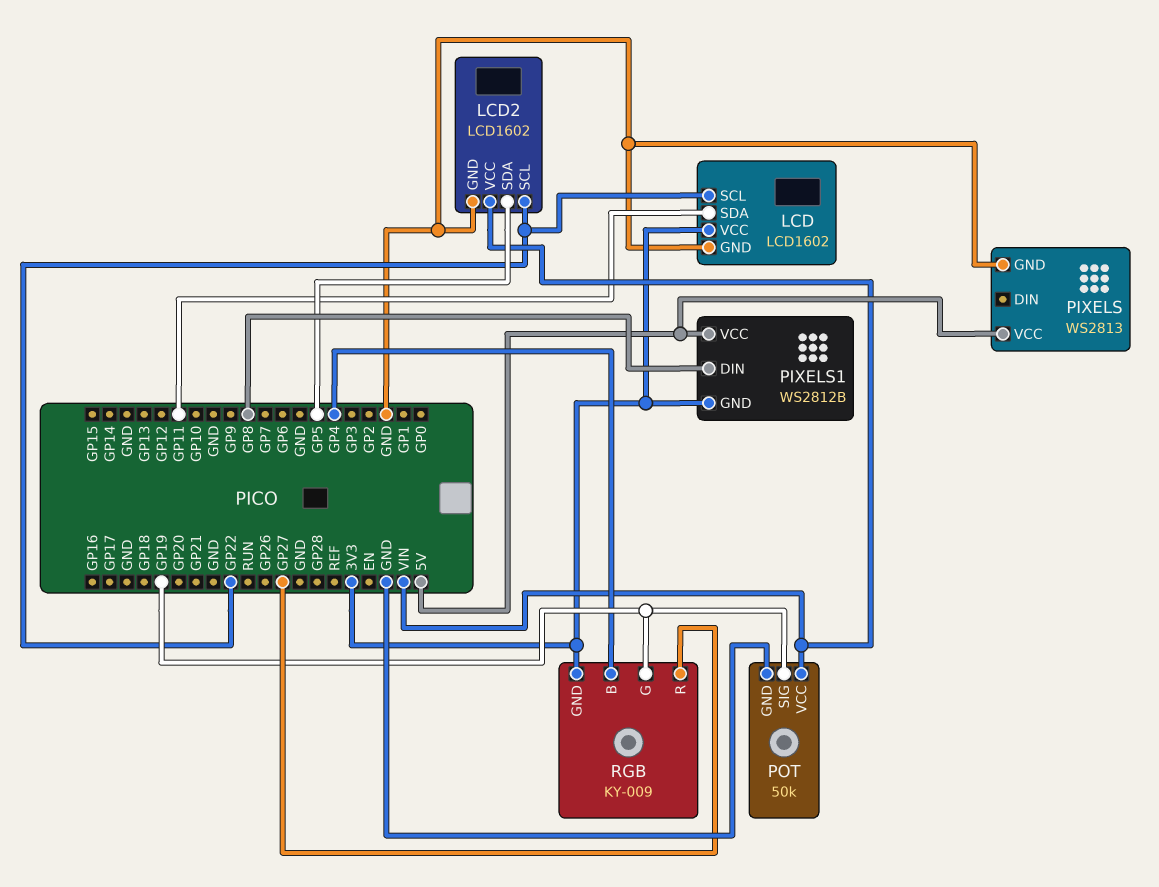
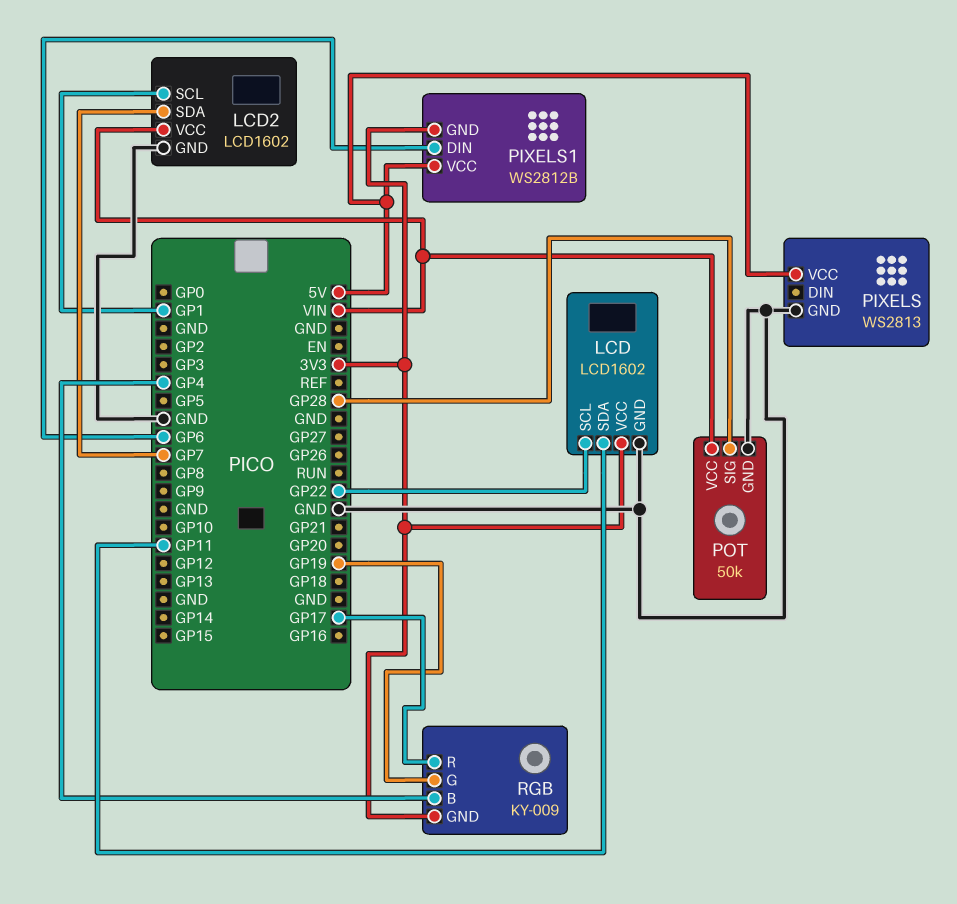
LCD2 pin SCL: GP22 -> GP1
LCD2 pin SDA: GP5 -> GP7
PIXELS1 pin DIN: GP8 -> GP6
POT pin SIG: GP19 -> GP28
RGB pin R: GP27 -> GP17

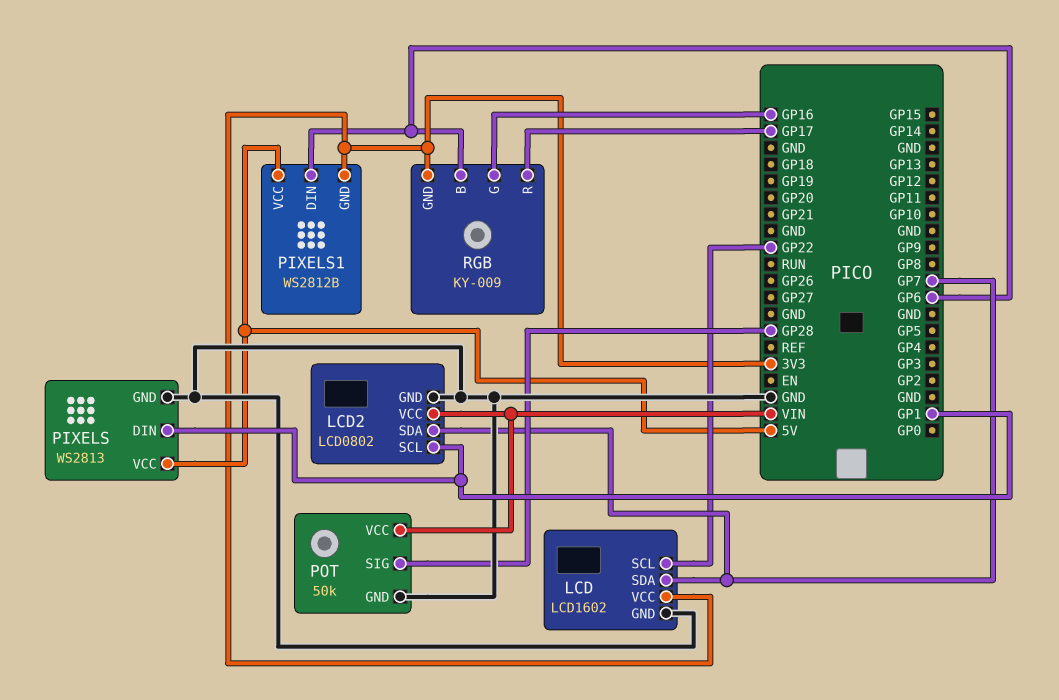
LCD pin SDA: GP11 -> GP7
LCD2: LCD1602 -> LCD0802
PIXELS pin DIN: none -> GP1
RGB pin B: GP4 -> GP6
RGB pin G: GP19 -> GP16

